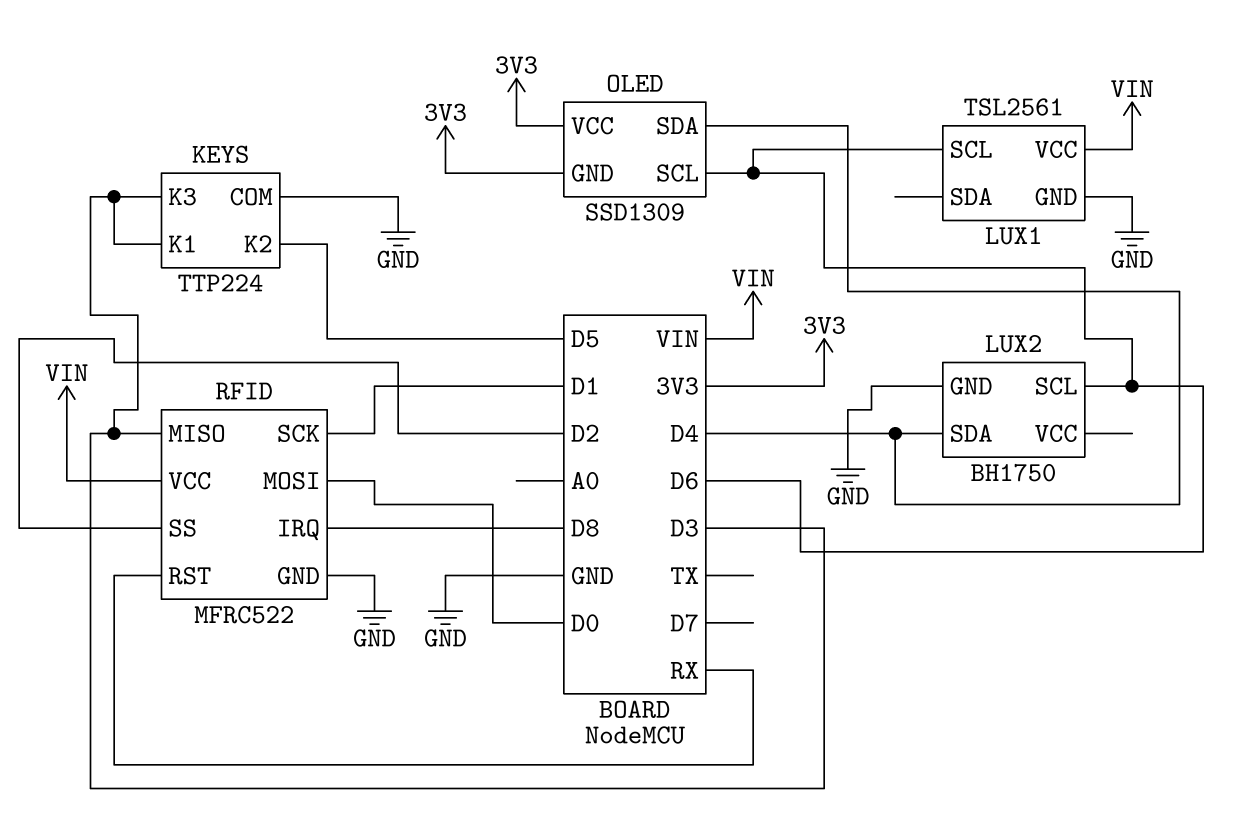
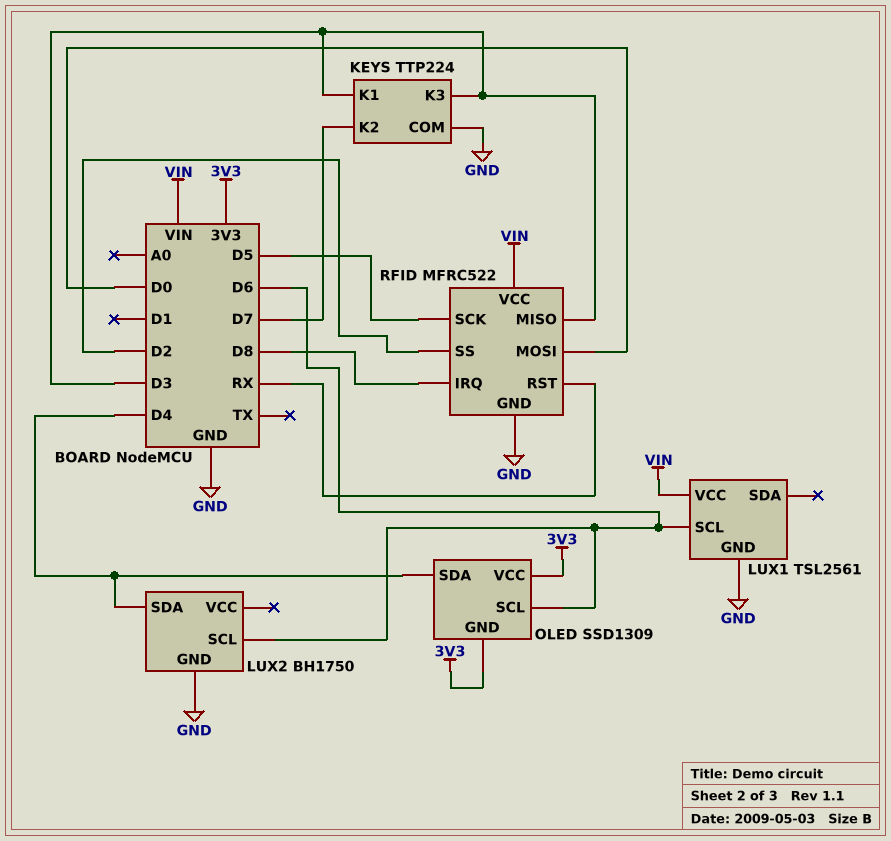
KEYS pin K2: D5 -> D7
RFID pin SCK: D1 -> D5

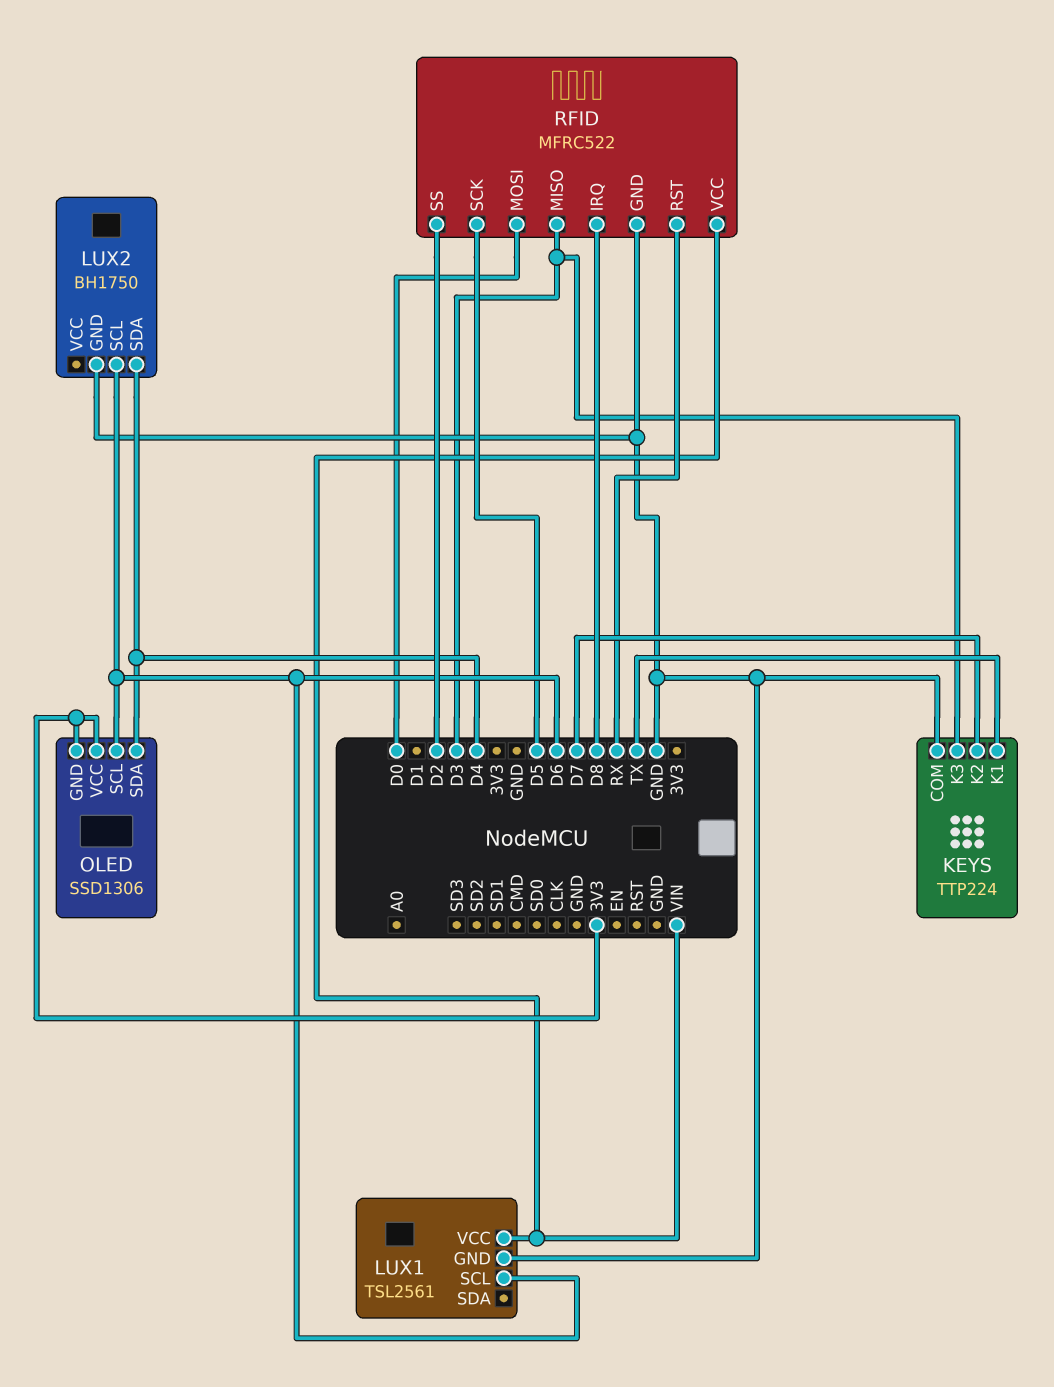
KEYS pin K1: D3 -> TX
OLED: SSD1309 -> SSD1306

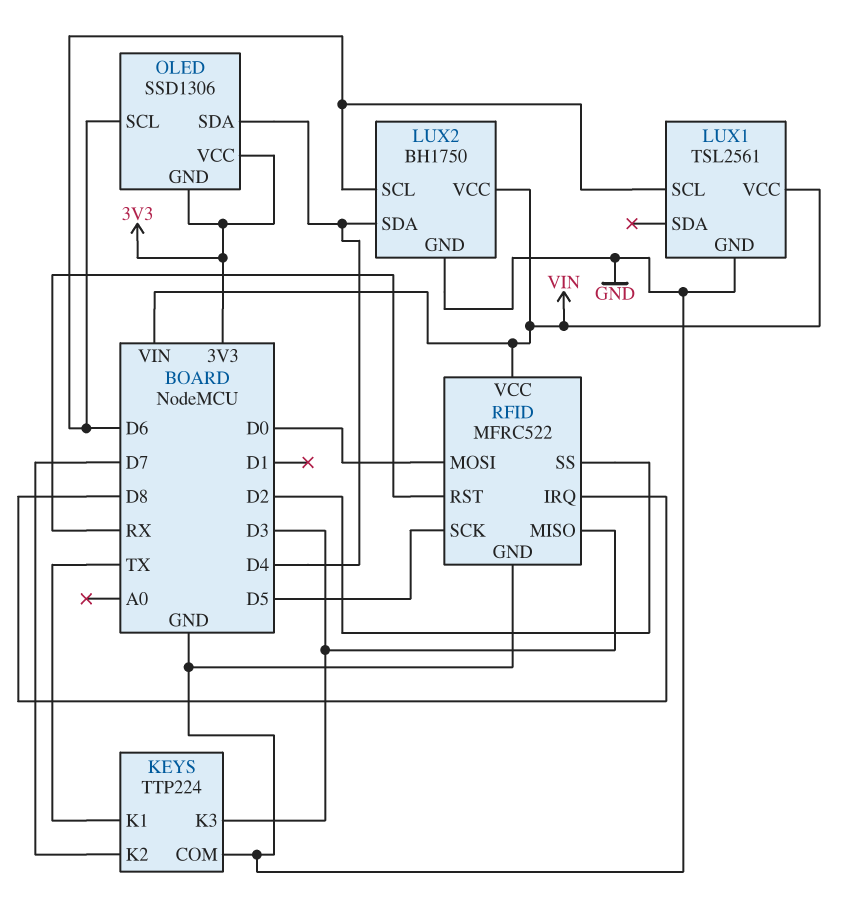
LUX2 pin VCC: none -> VIN

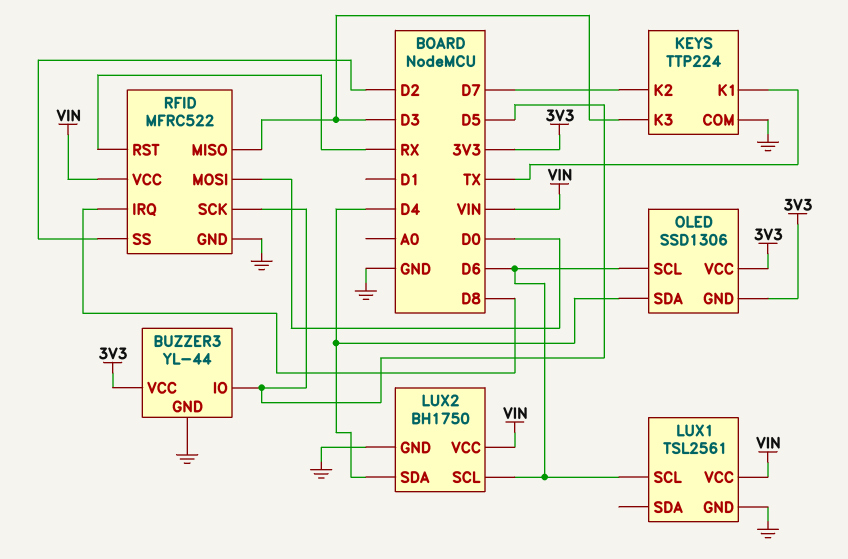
BUZZER3: none -> YL-44
BUZZER3 pin GND: none -> GND
BUZZER3 pin IO: none -> D5
BUZZER3 pin VCC: none -> 3V3

